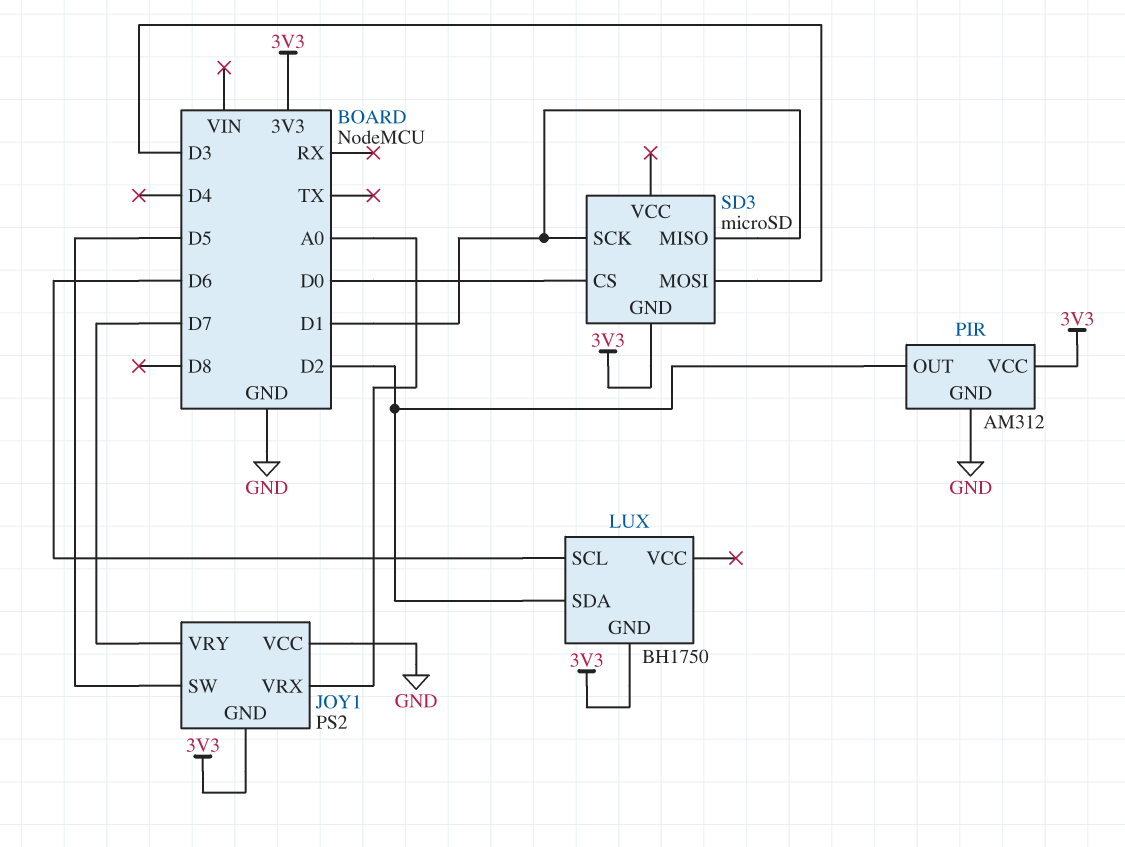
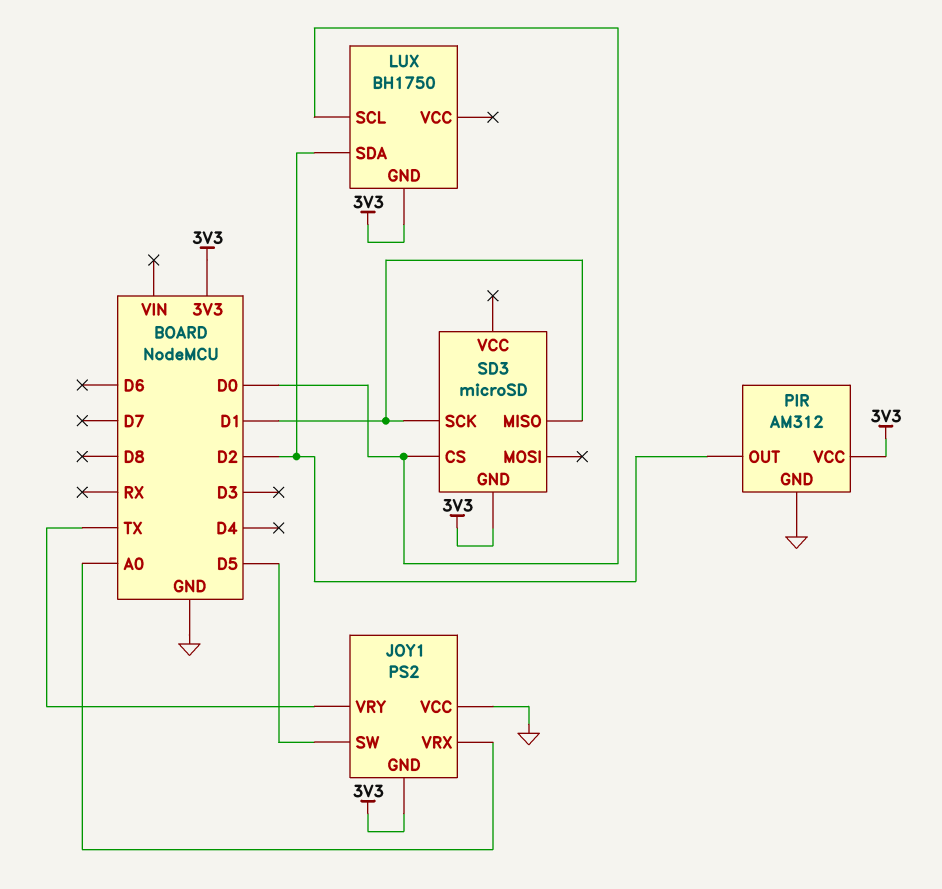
JOY1 pin VRY: D7 -> TX
LUX pin SCL: D6 -> D0
SD3 pin MOSI: D3 -> none

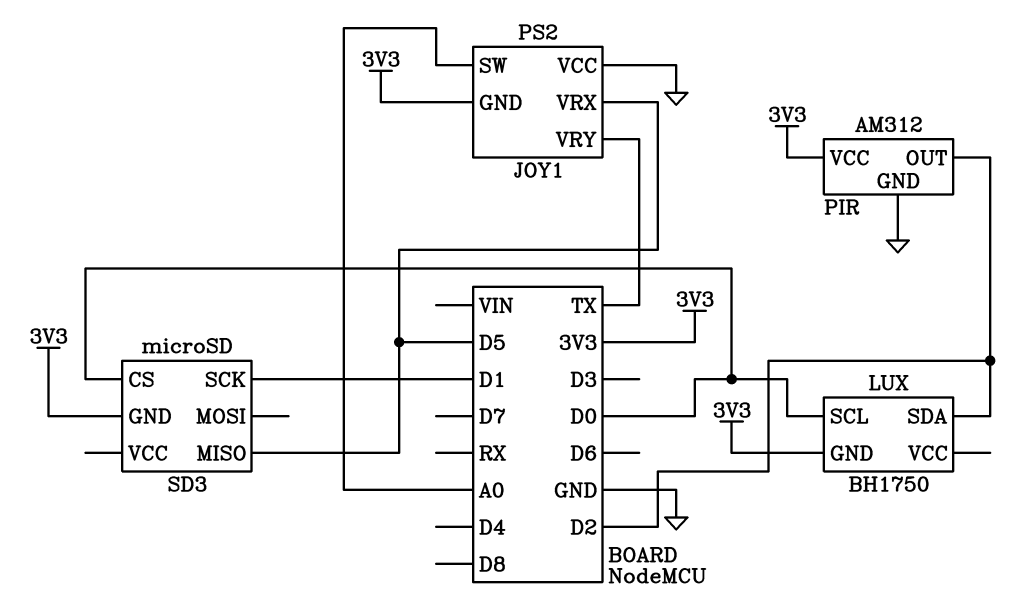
JOY1 pin SW: D5 -> A0
JOY1 pin VRX: A0 -> D5
SD3 pin MISO: D1 -> D5

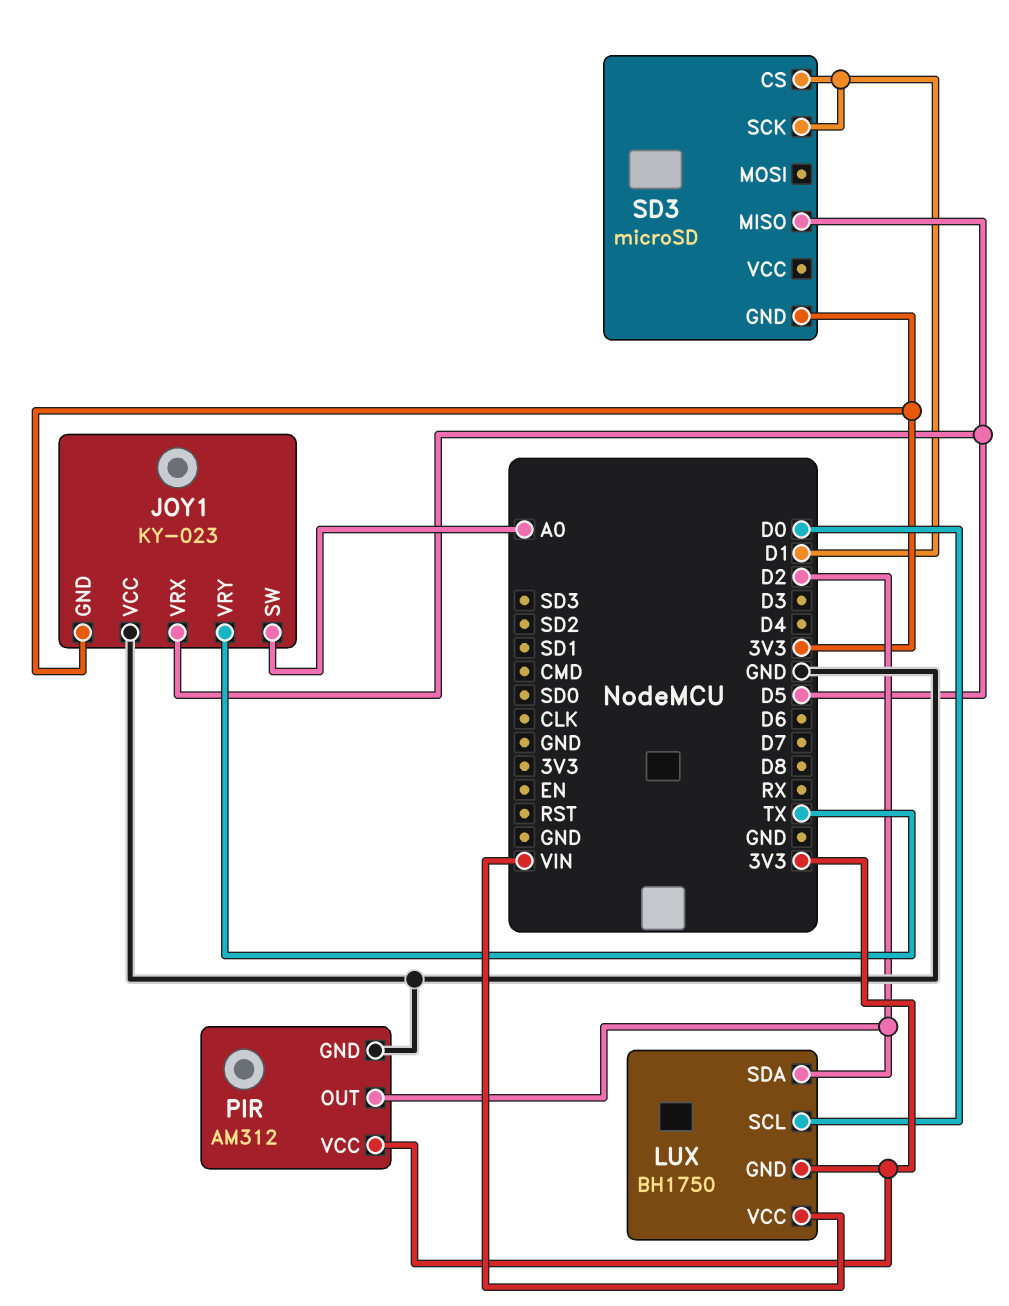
JOY1: PS2 -> KY-023
LUX pin VCC: none -> VIN
SD3 pin CS: D0 -> D1

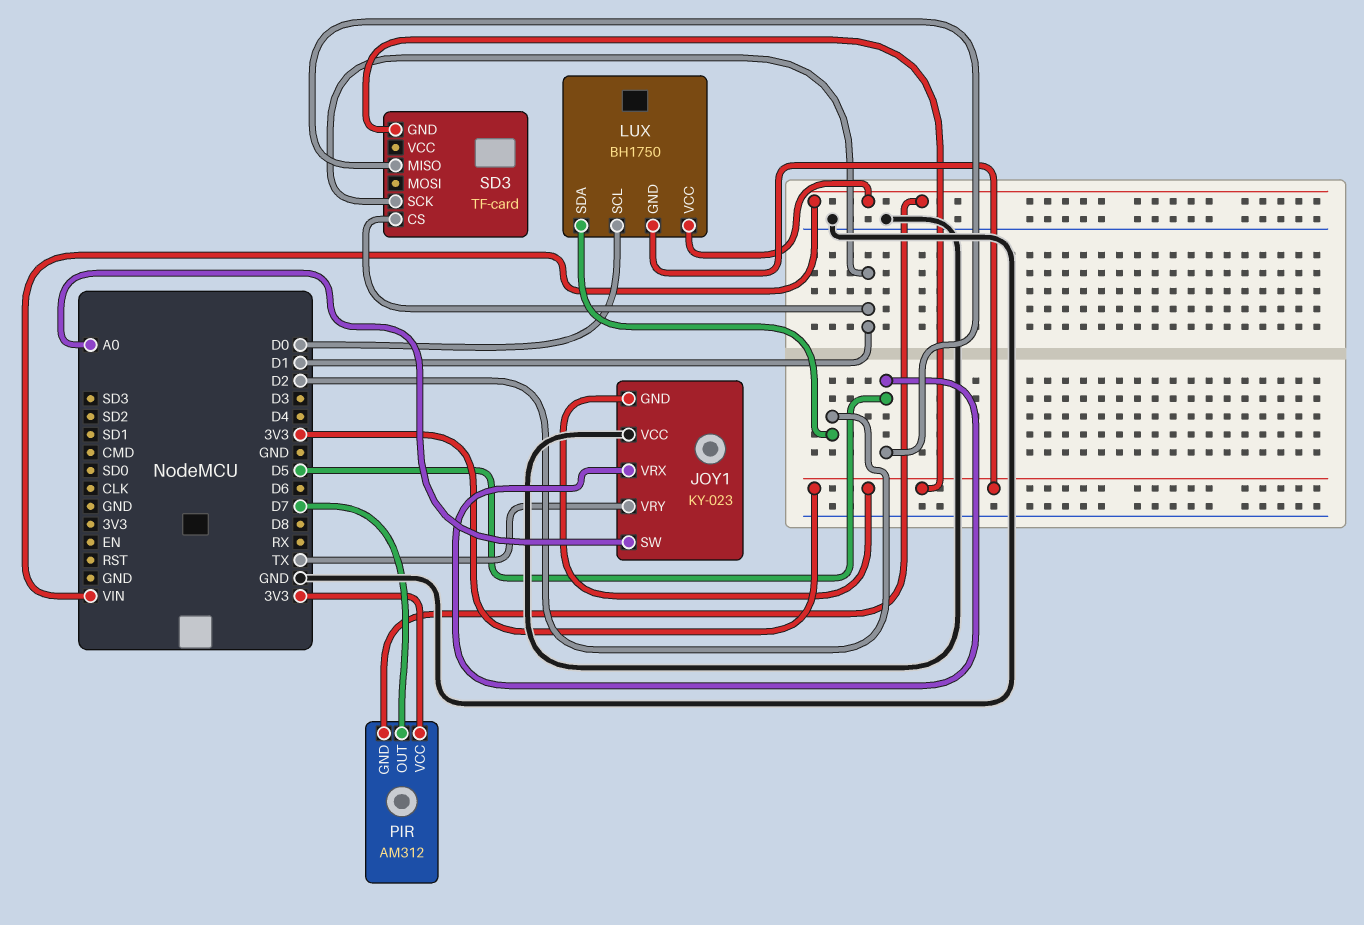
PIR pin GND: GND -> VIN
PIR pin OUT: D2 -> D7
SD3: microSD -> TF-card

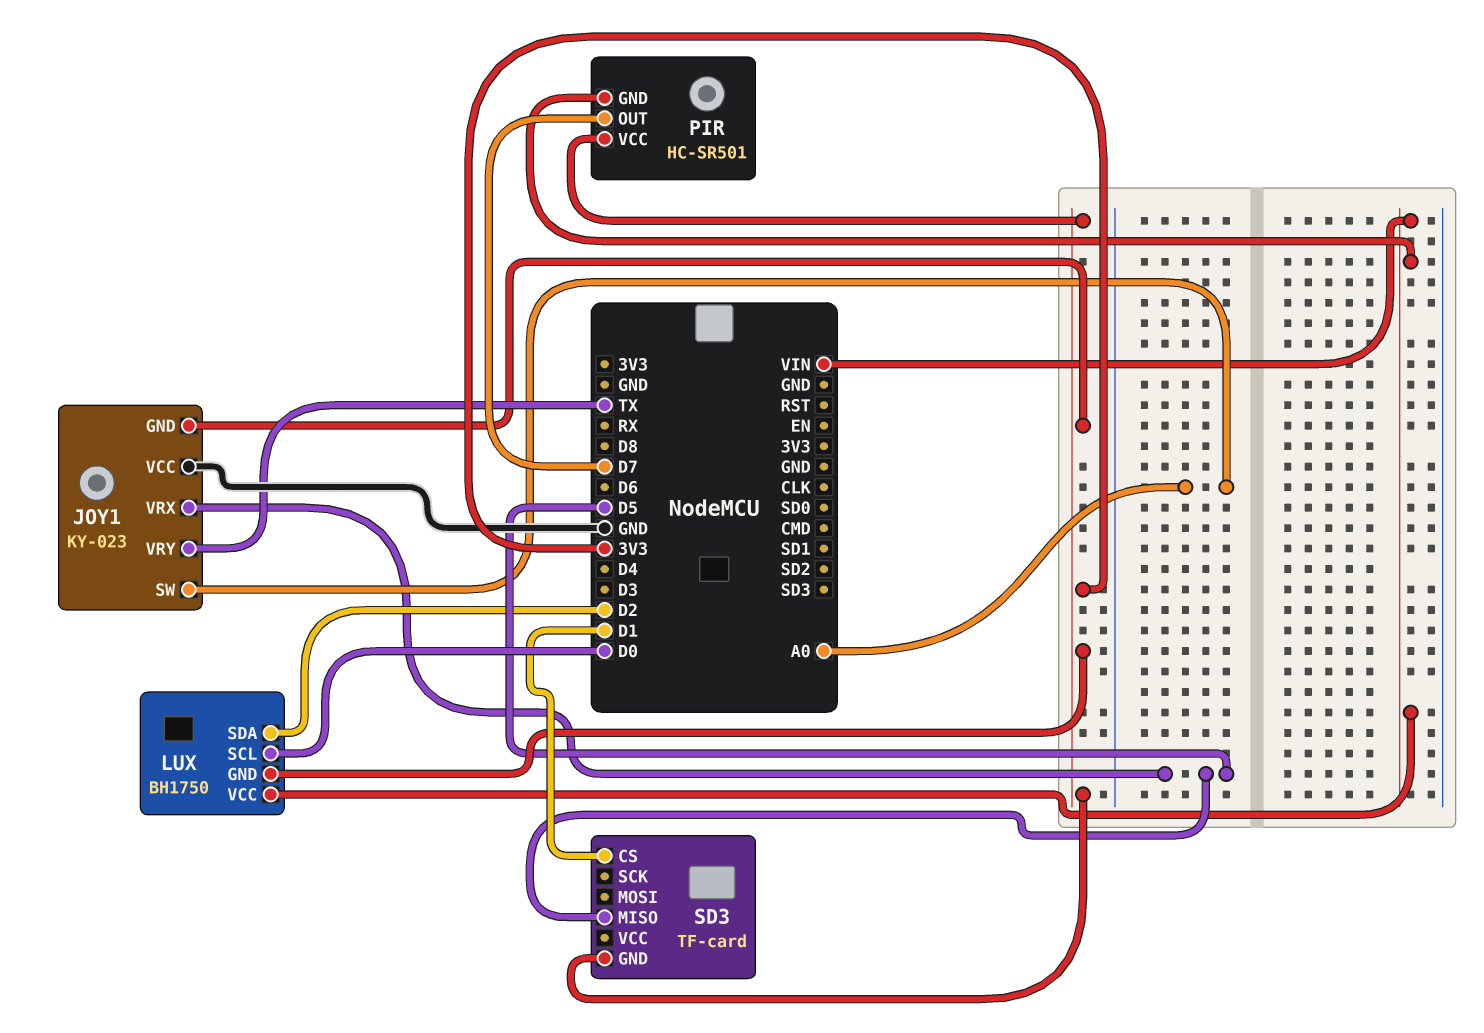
PIR: AM312 -> HC-SR501
SD3 pin SCK: D1 -> none

